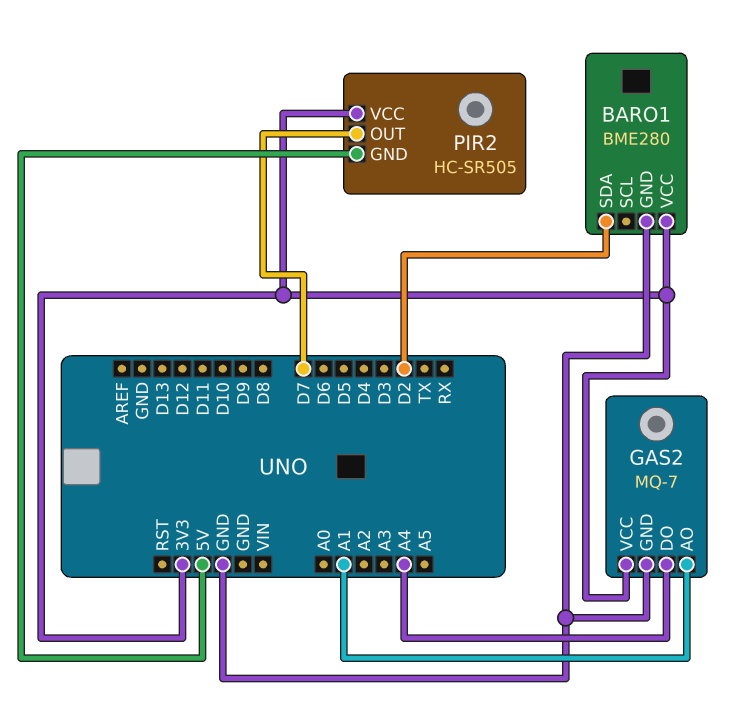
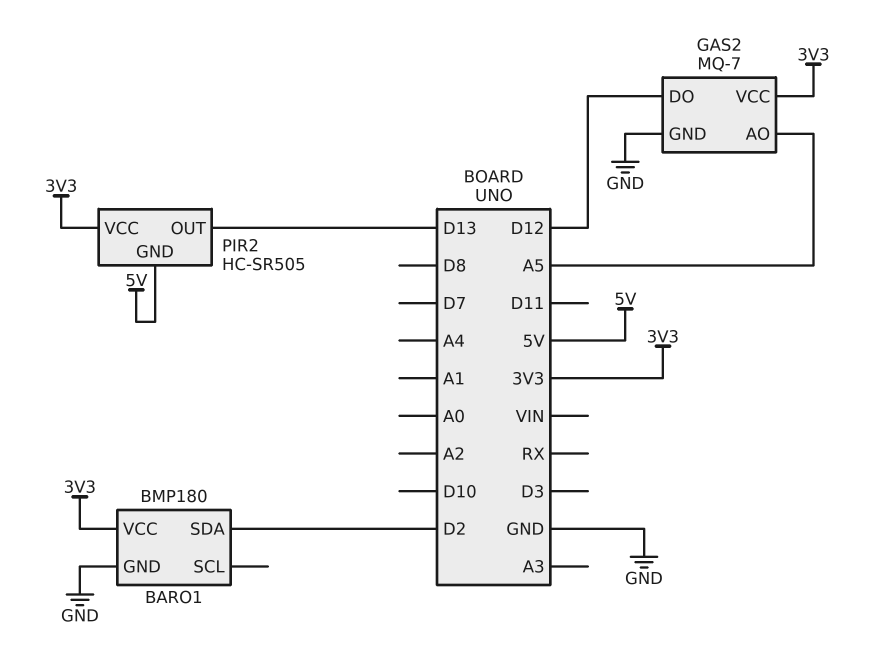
BARO1: BME280 -> BMP180
GAS2 pin AO: A1 -> A5
GAS2 pin DO: A4 -> D12
PIR2 pin OUT: D7 -> D13

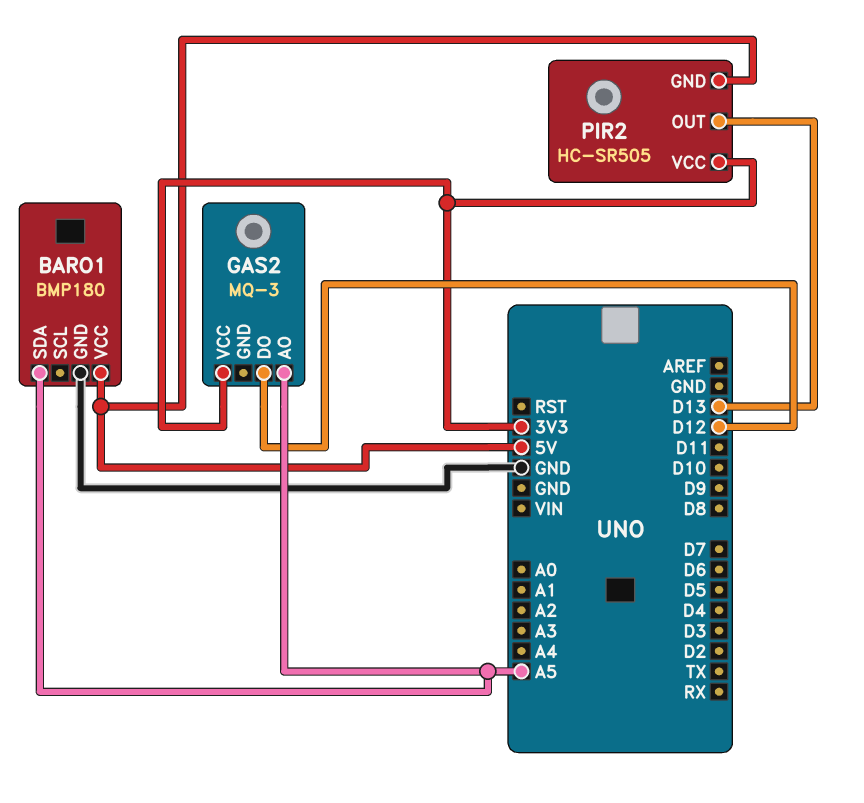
BARO1 pin SDA: D2 -> A5
BARO1 pin VCC: 3V3 -> 5V
GAS2: MQ-7 -> MQ-3
GAS2 pin GND: GND -> none

